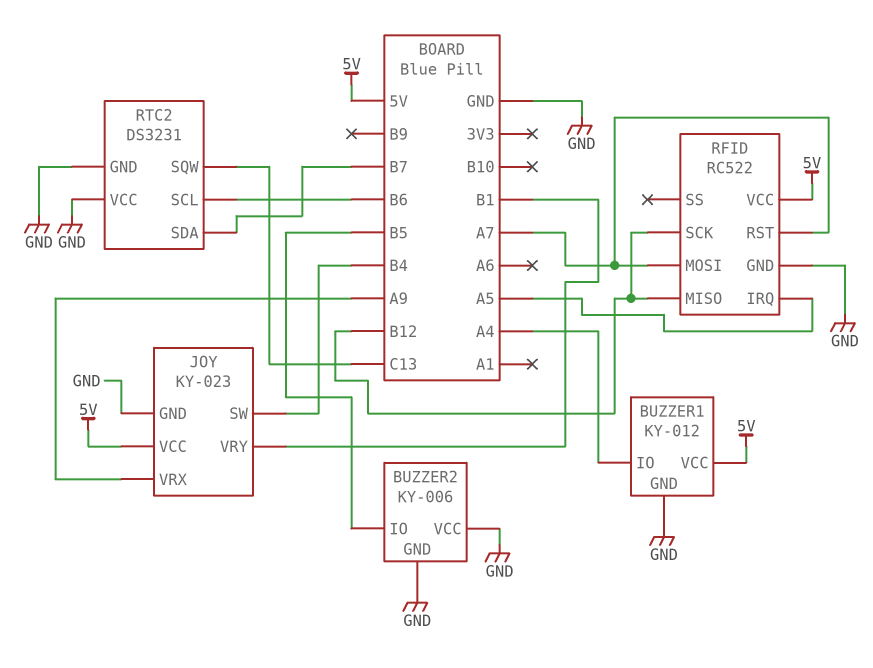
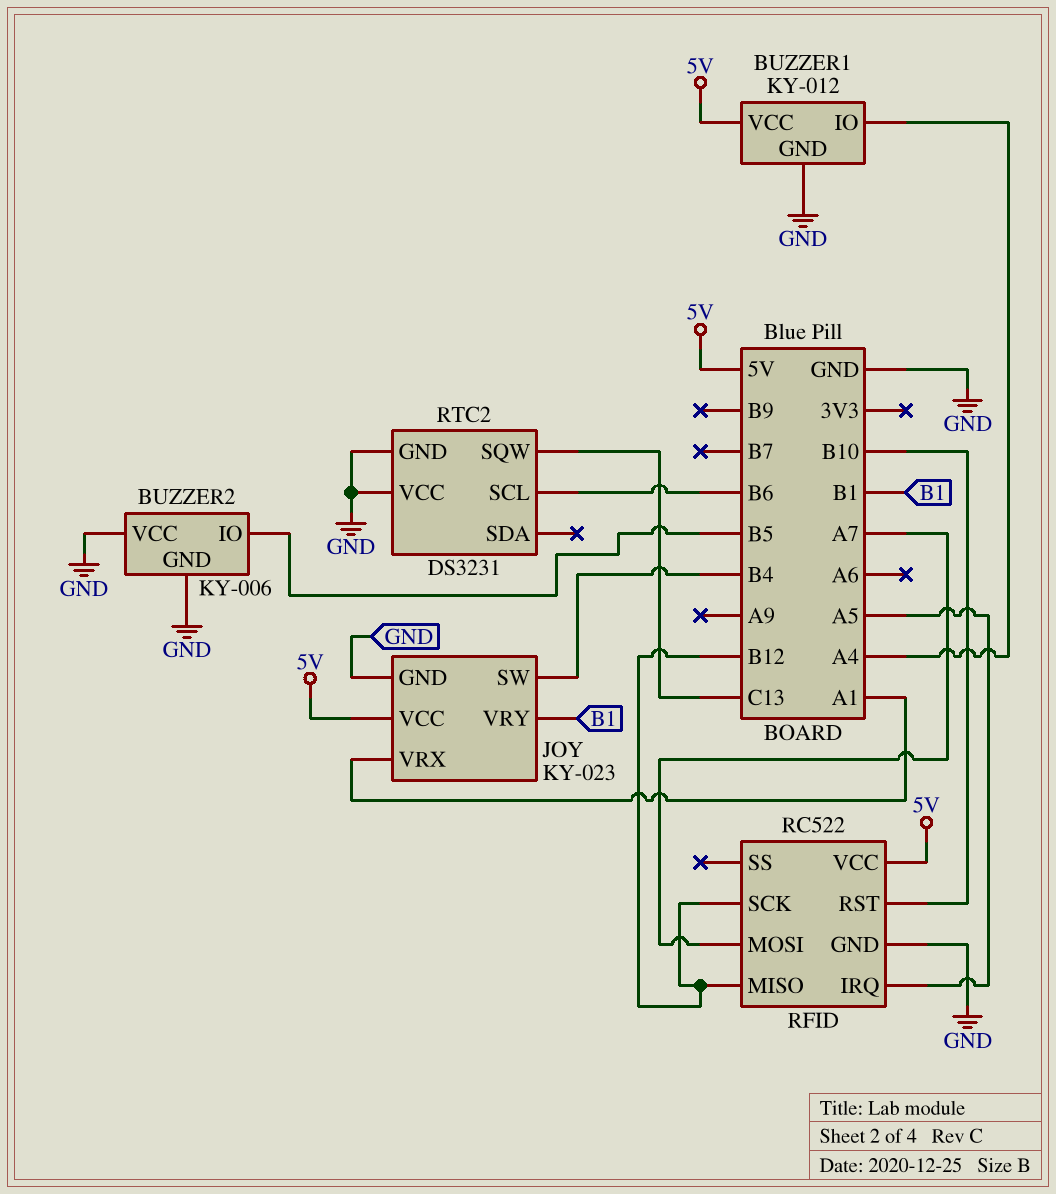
JOY pin VRX: A9 -> A1
RFID pin RST: A7 -> B10
RTC2 pin SDA: B7 -> none

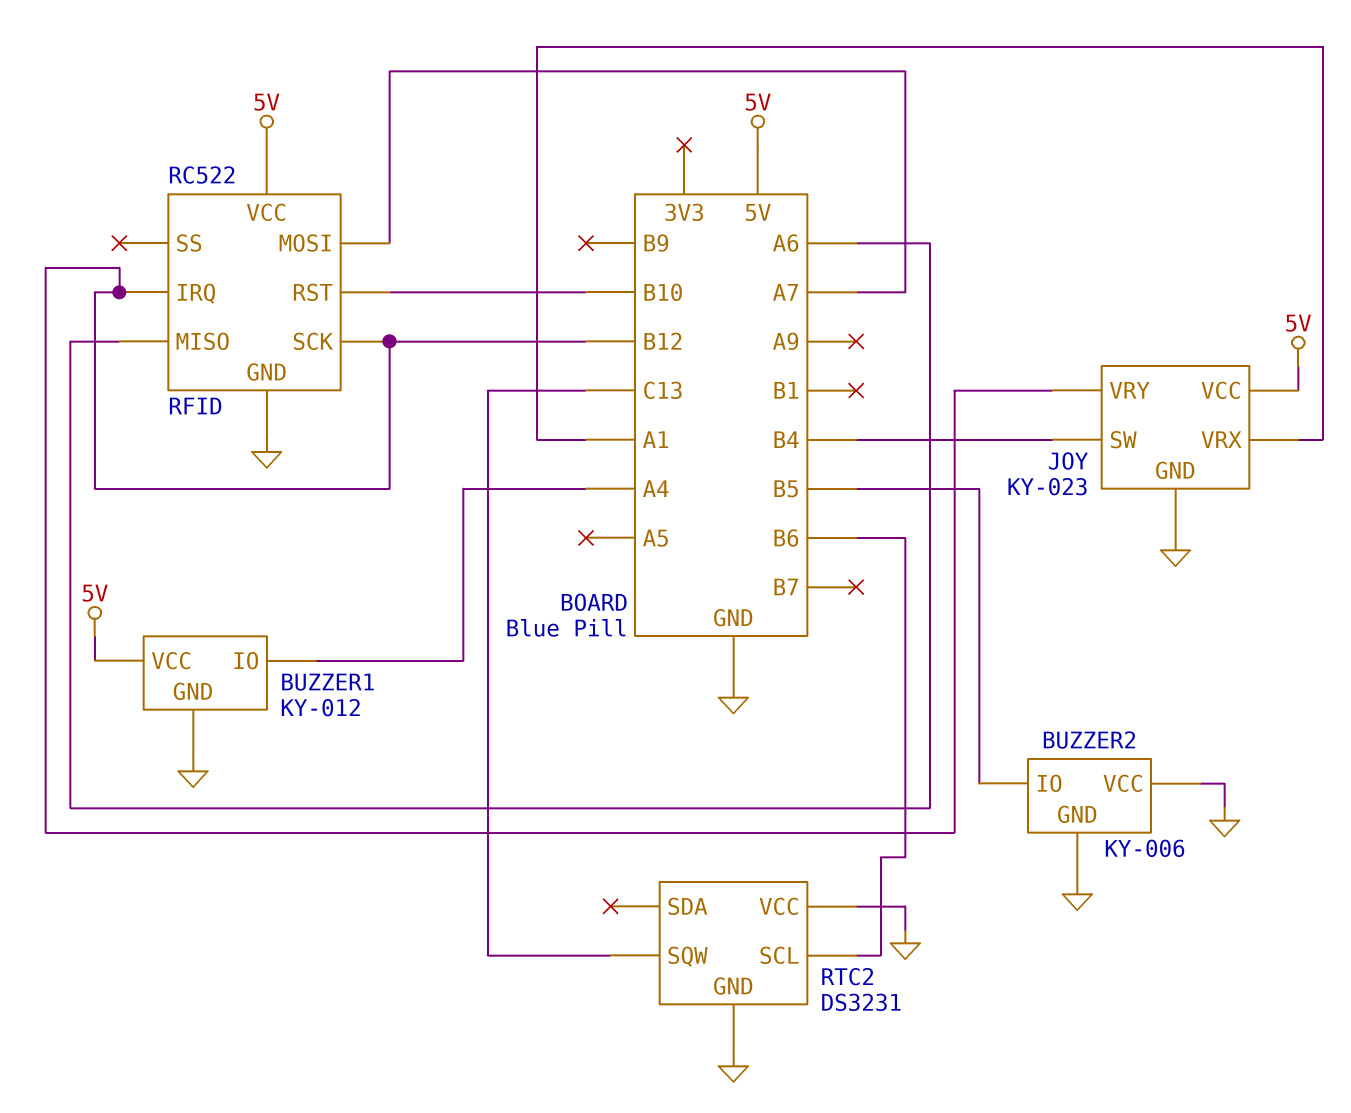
JOY pin VRY: B1 -> B12
RFID pin IRQ: A5 -> B12
RFID pin MISO: B12 -> A6

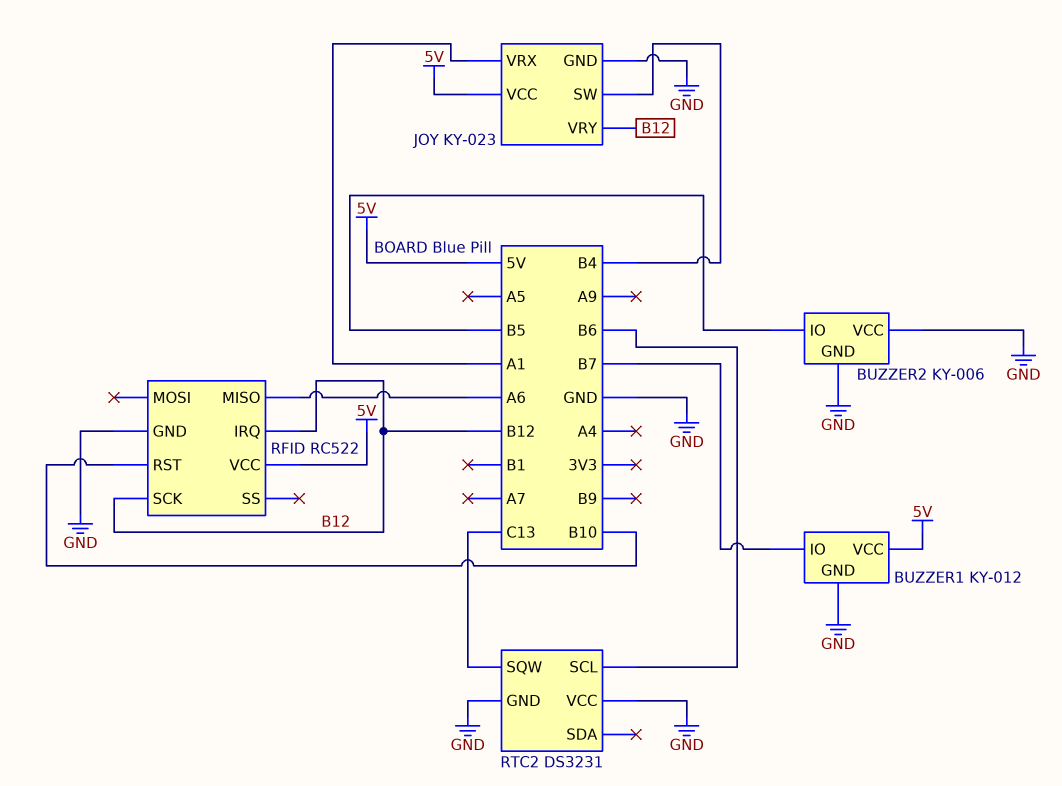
BUZZER1 pin IO: A4 -> B7
RFID pin MOSI: A7 -> none

